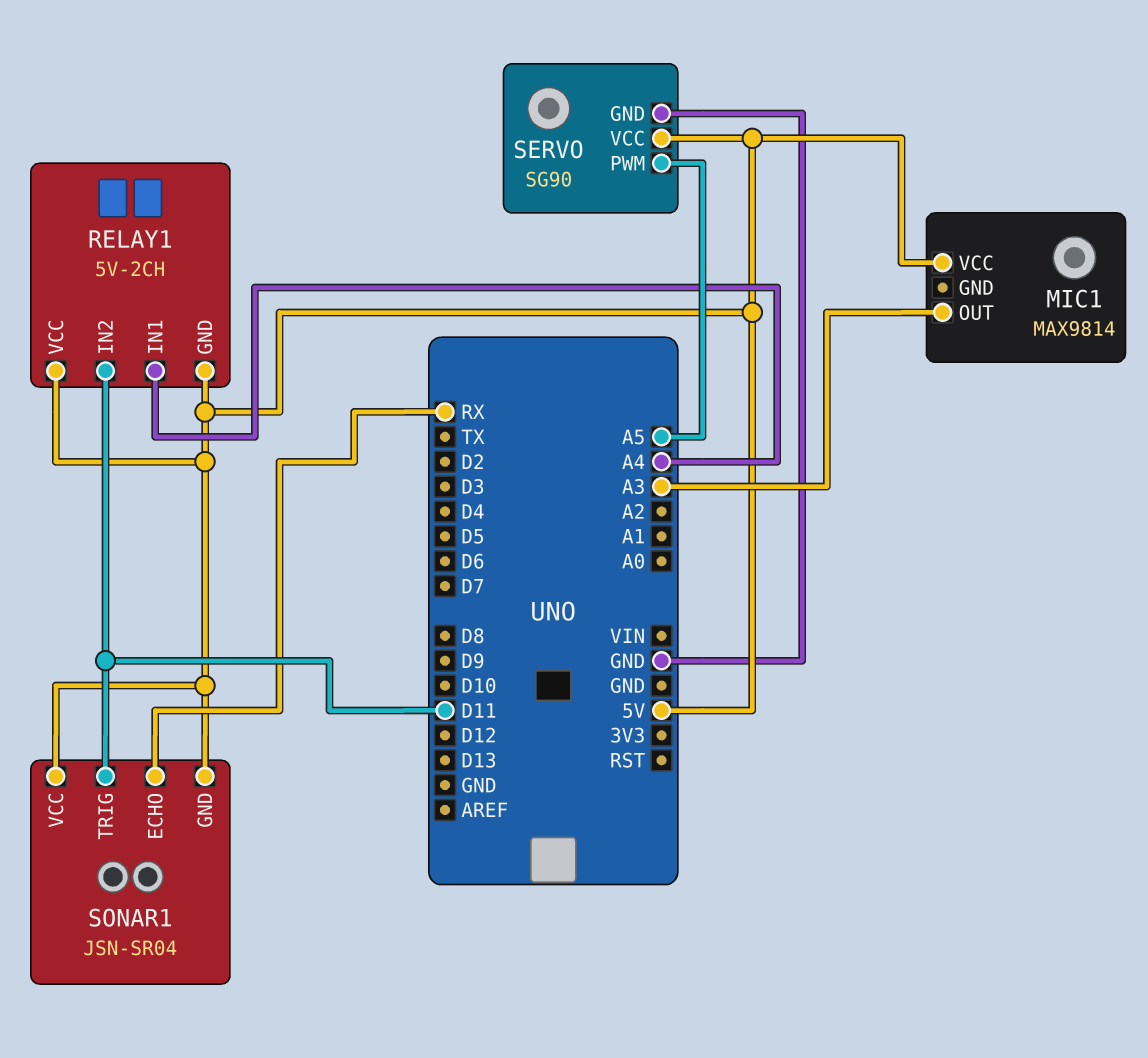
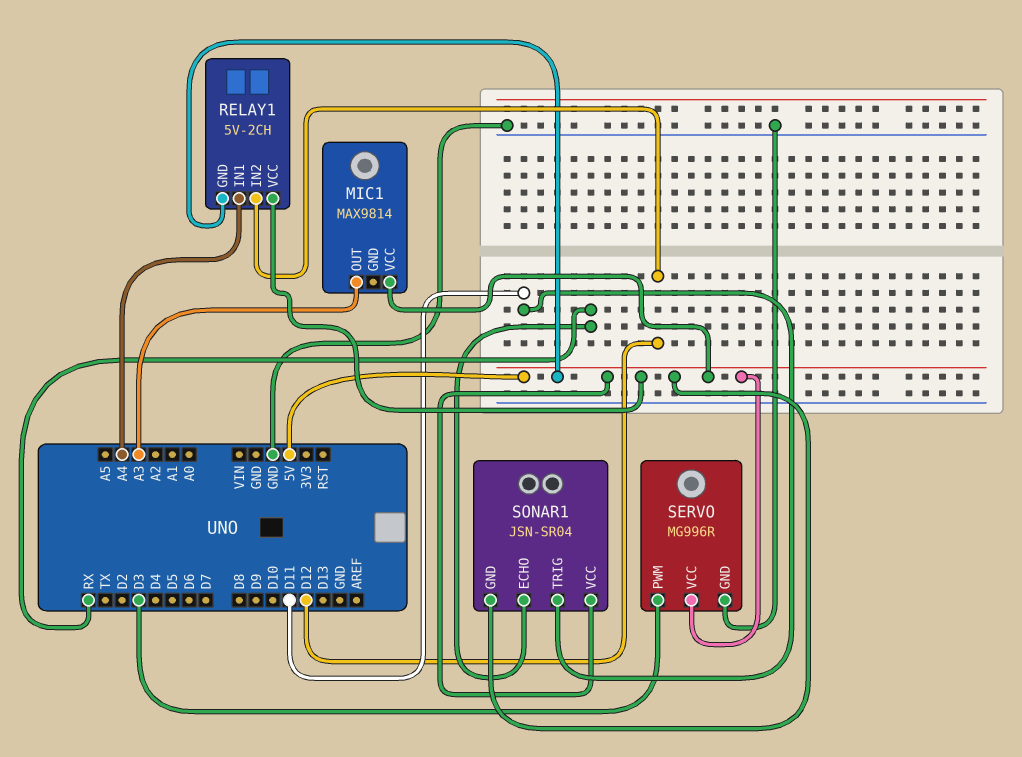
RELAY1 pin IN2: D11 -> D12
SERVO: SG90 -> MG996R
SERVO pin PWM: A5 -> D3

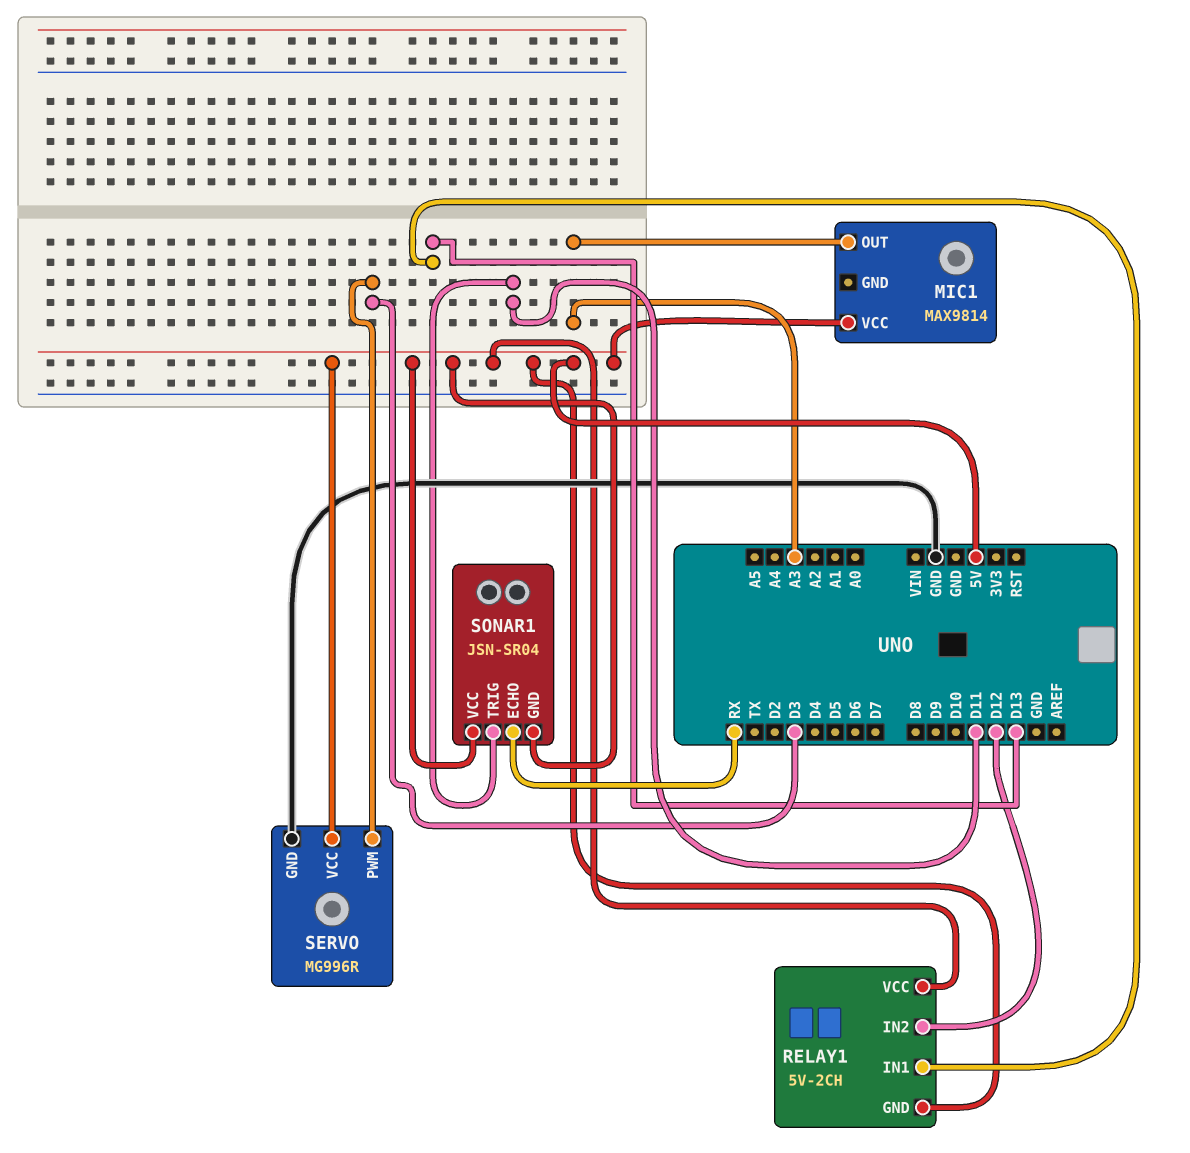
RELAY1 pin IN1: A4 -> D13

